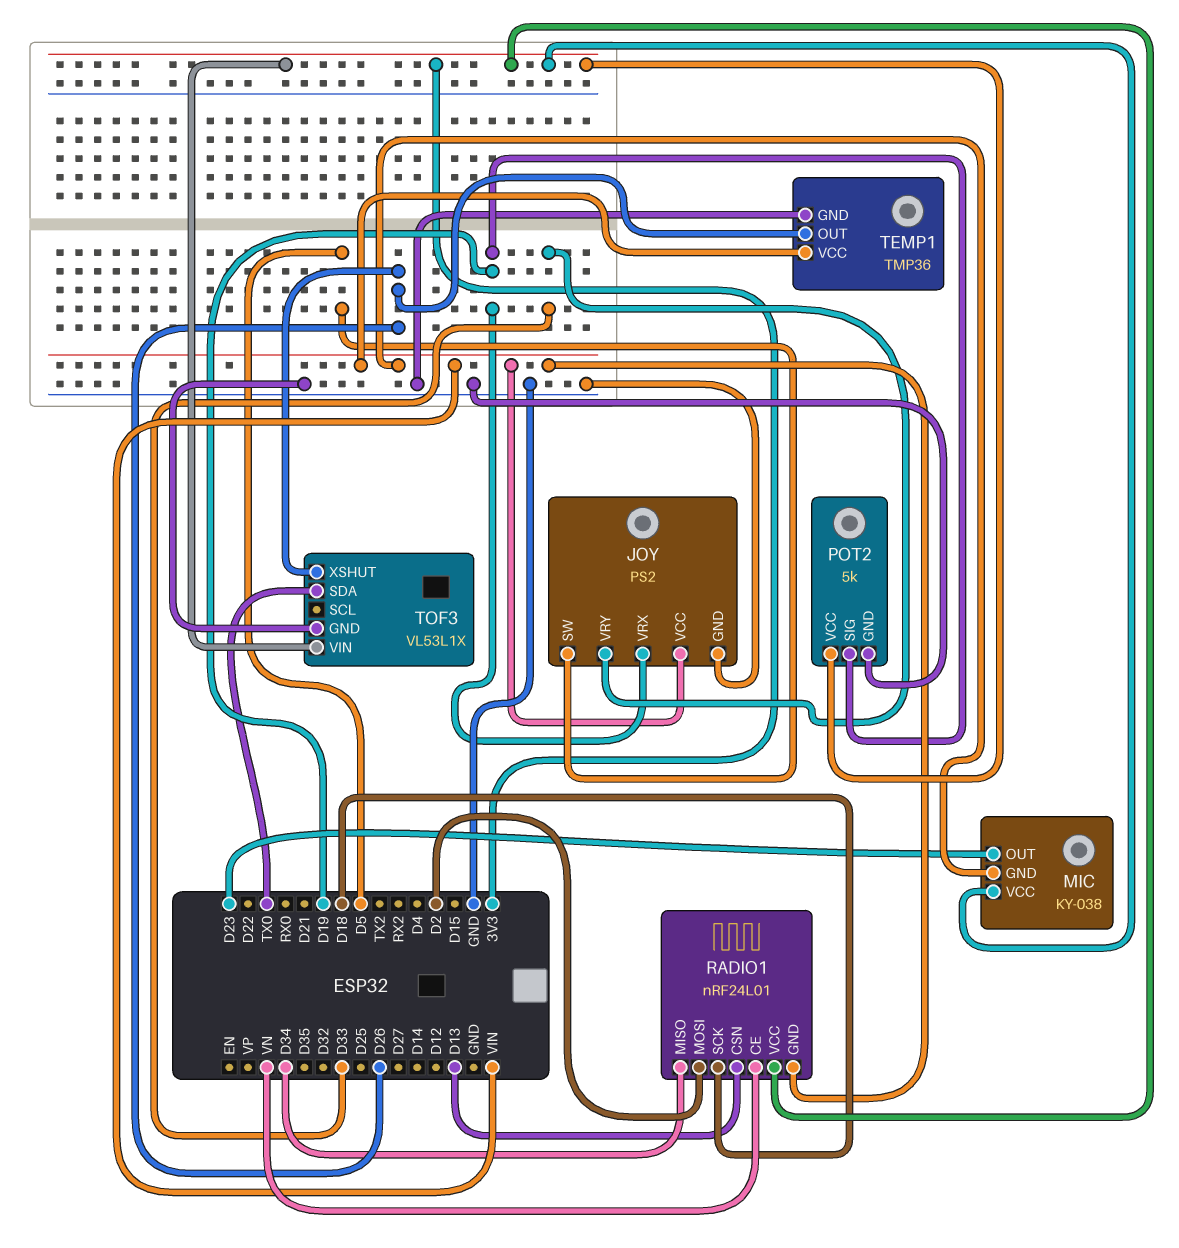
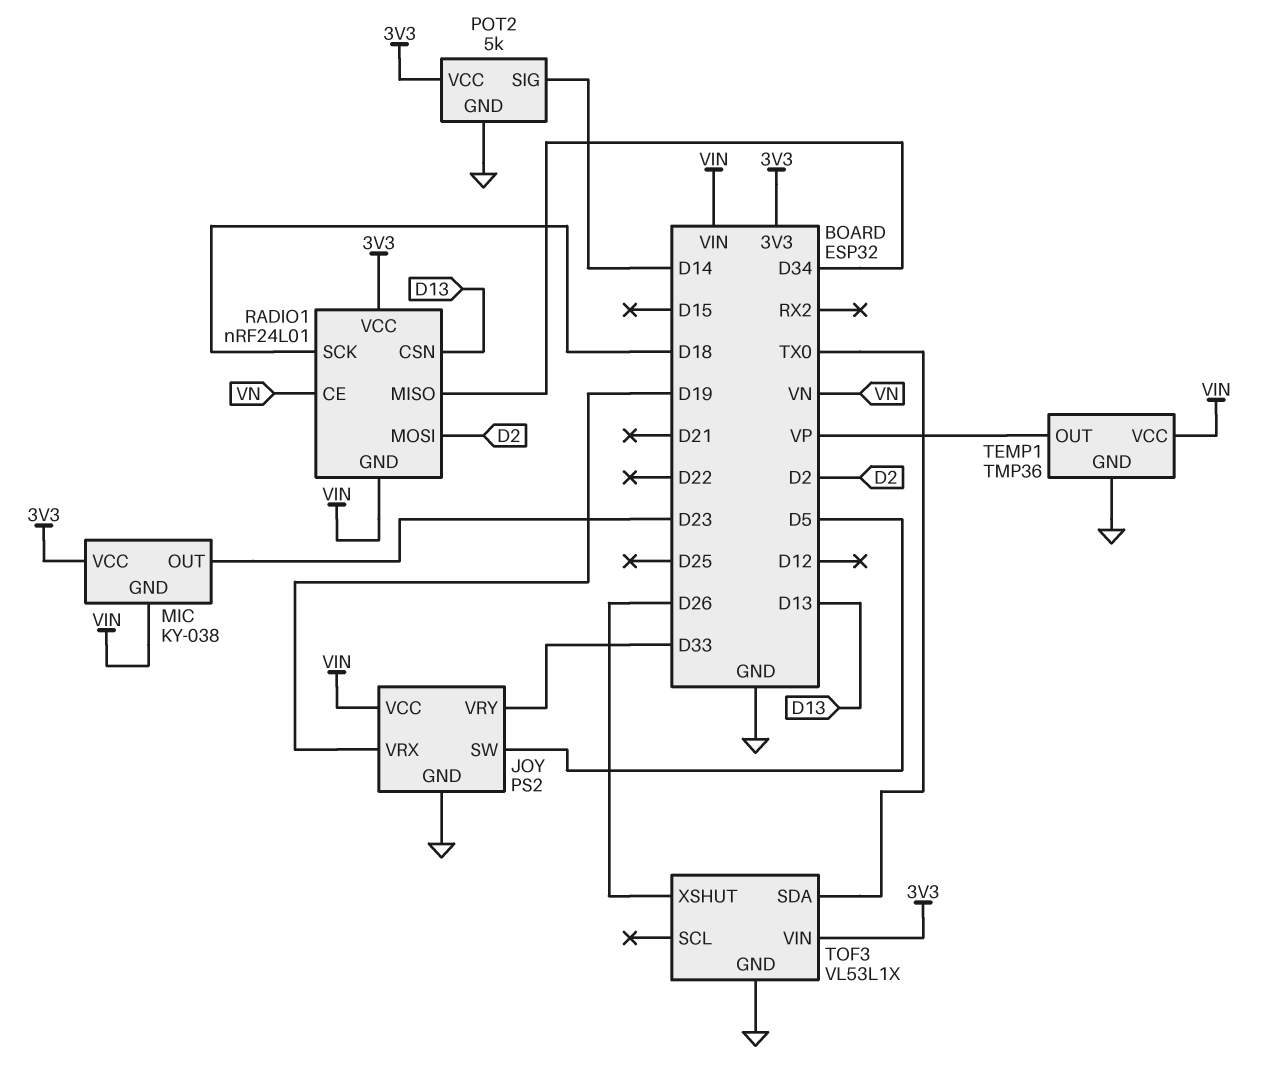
POT2 pin SIG: D19 -> D14
TEMP1 pin OUT: D26 -> VP

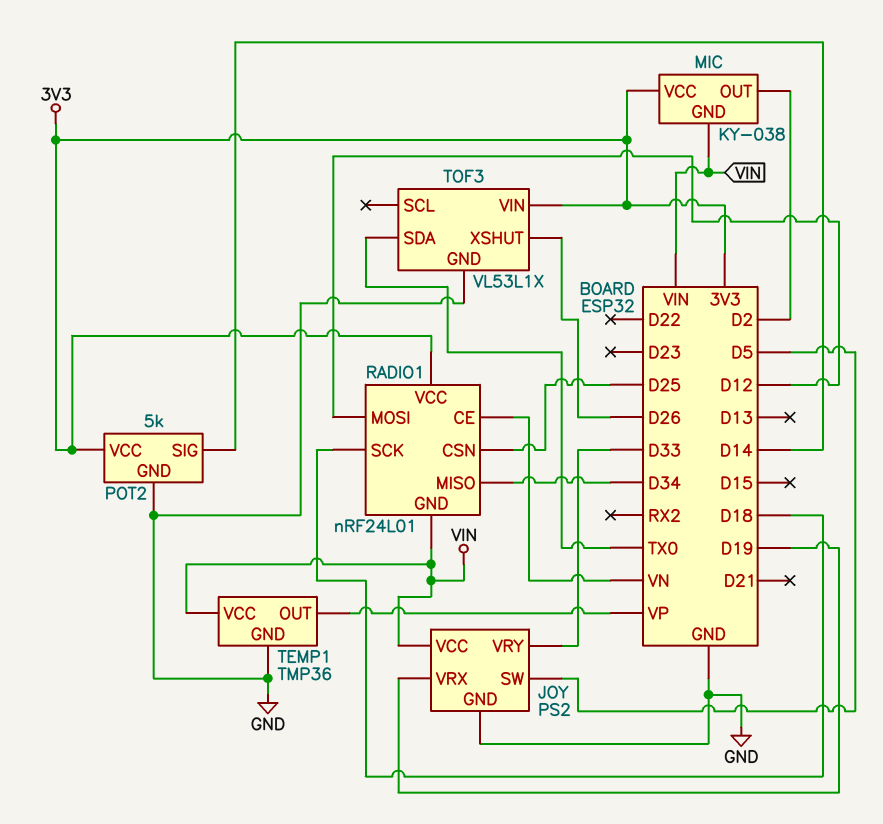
MIC pin OUT: D23 -> D2
RADIO1 pin CSN: D13 -> D25
RADIO1 pin MOSI: D2 -> D12

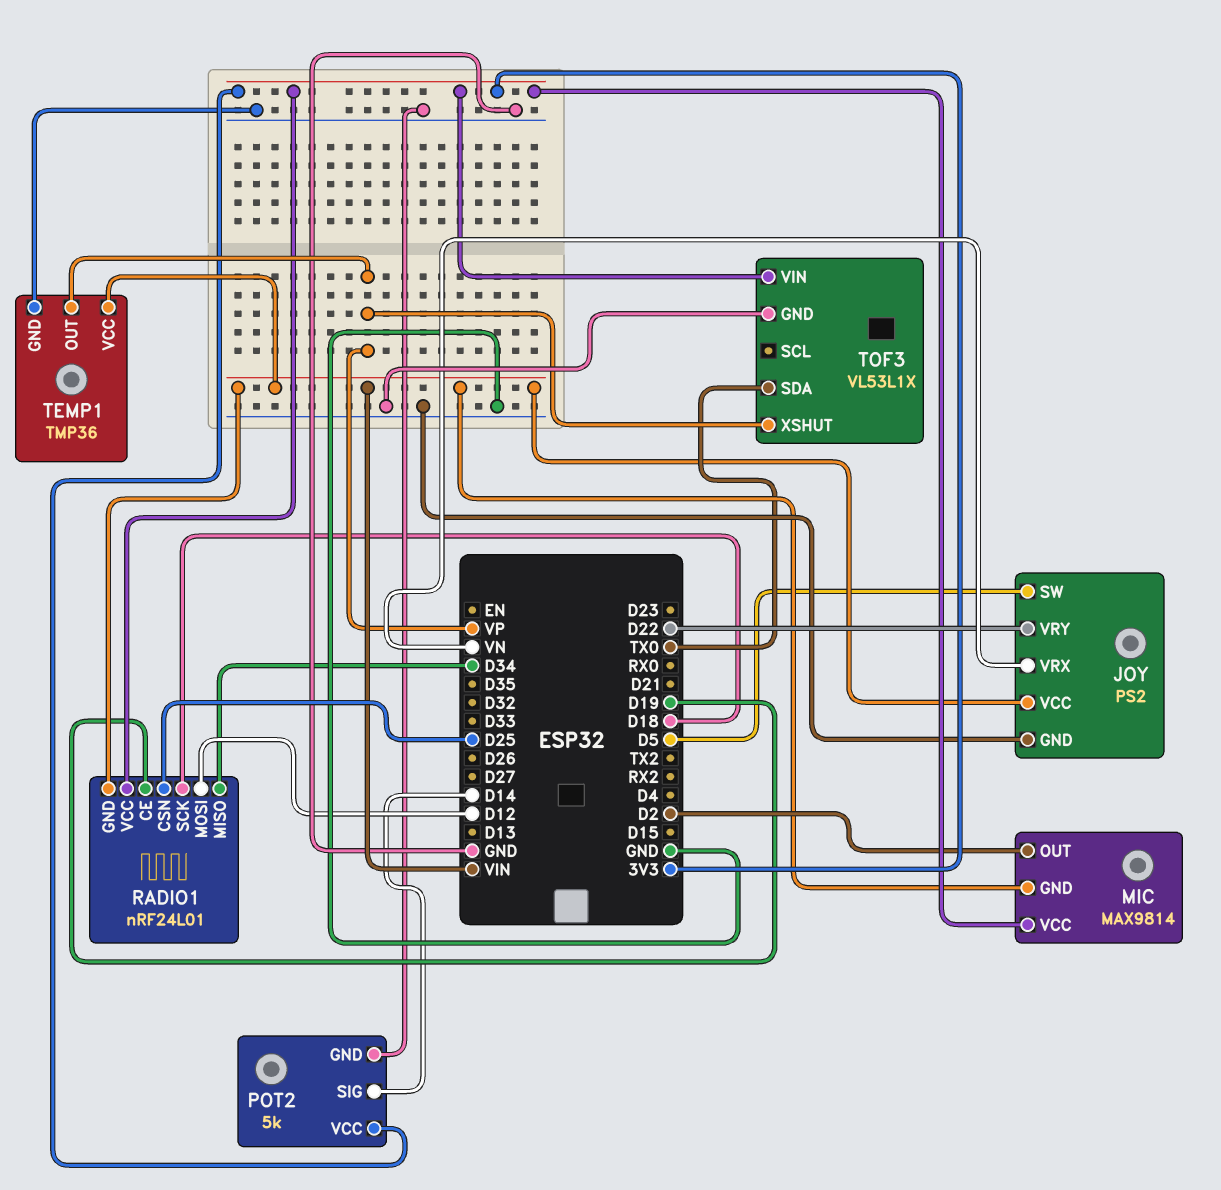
JOY pin VRX: D19 -> VN
JOY pin VRY: D33 -> D22
MIC: KY-038 -> MAX9814
RADIO1 pin CE: VN -> D19
TOF3 pin XSHUT: D26 -> VP

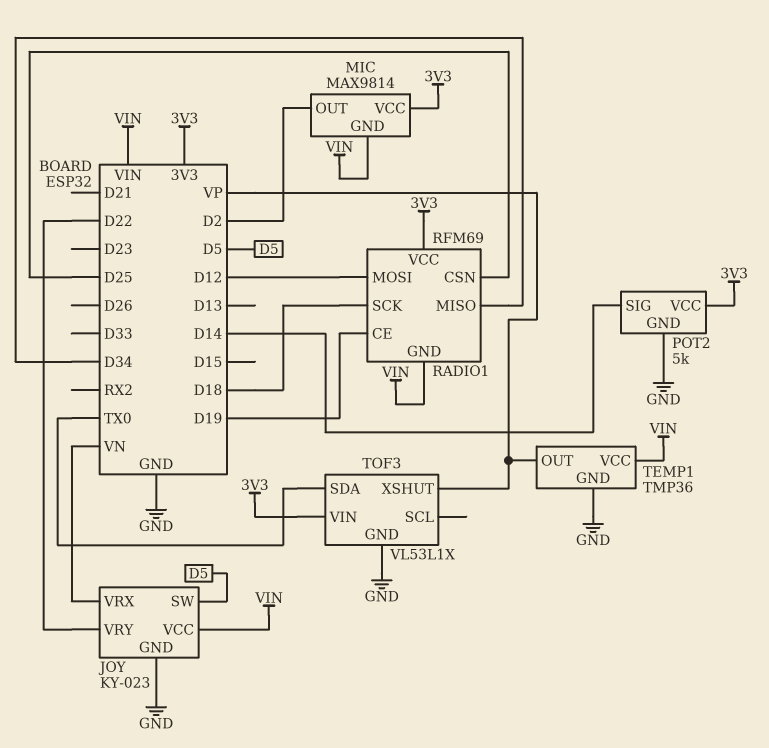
JOY: PS2 -> KY-023
RADIO1: nRF24L01 -> RFM69

